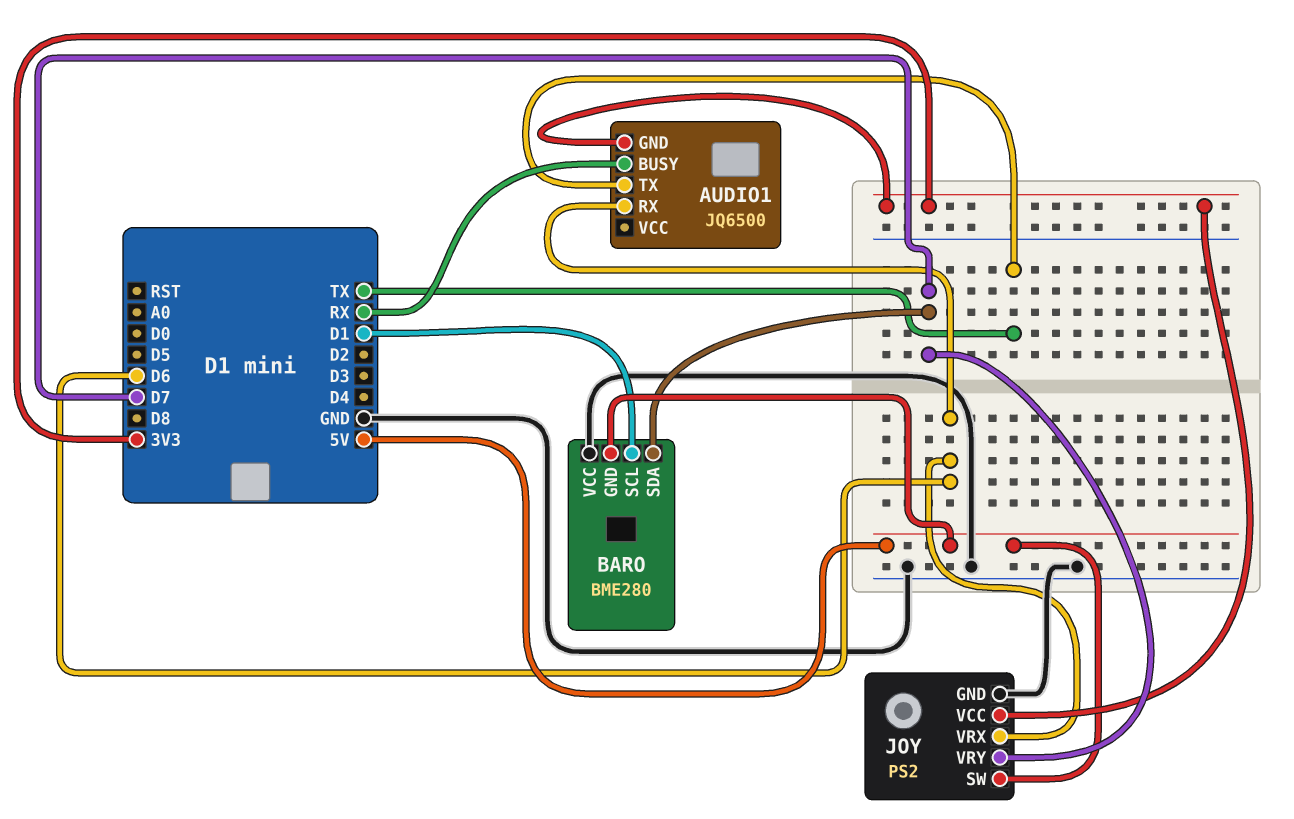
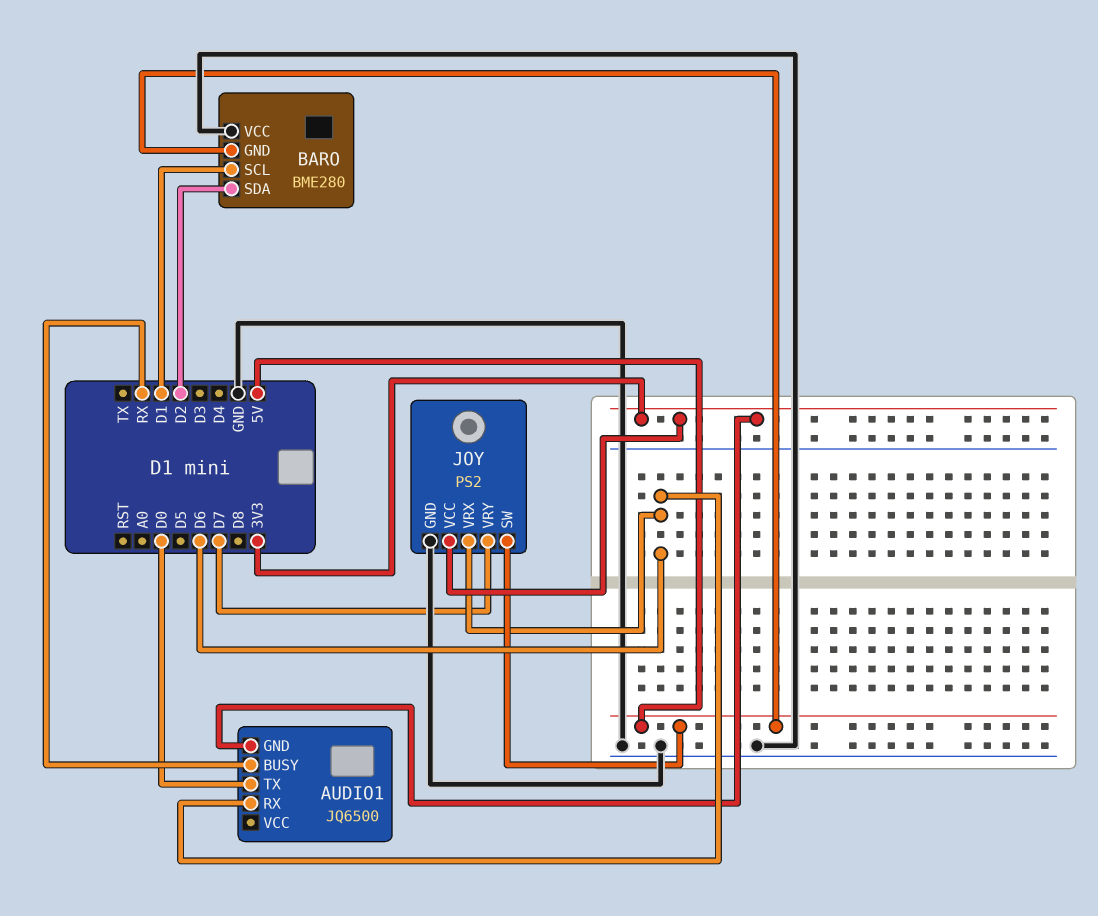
AUDIO1 pin TX: TX -> D0
BARO pin SDA: D7 -> D2

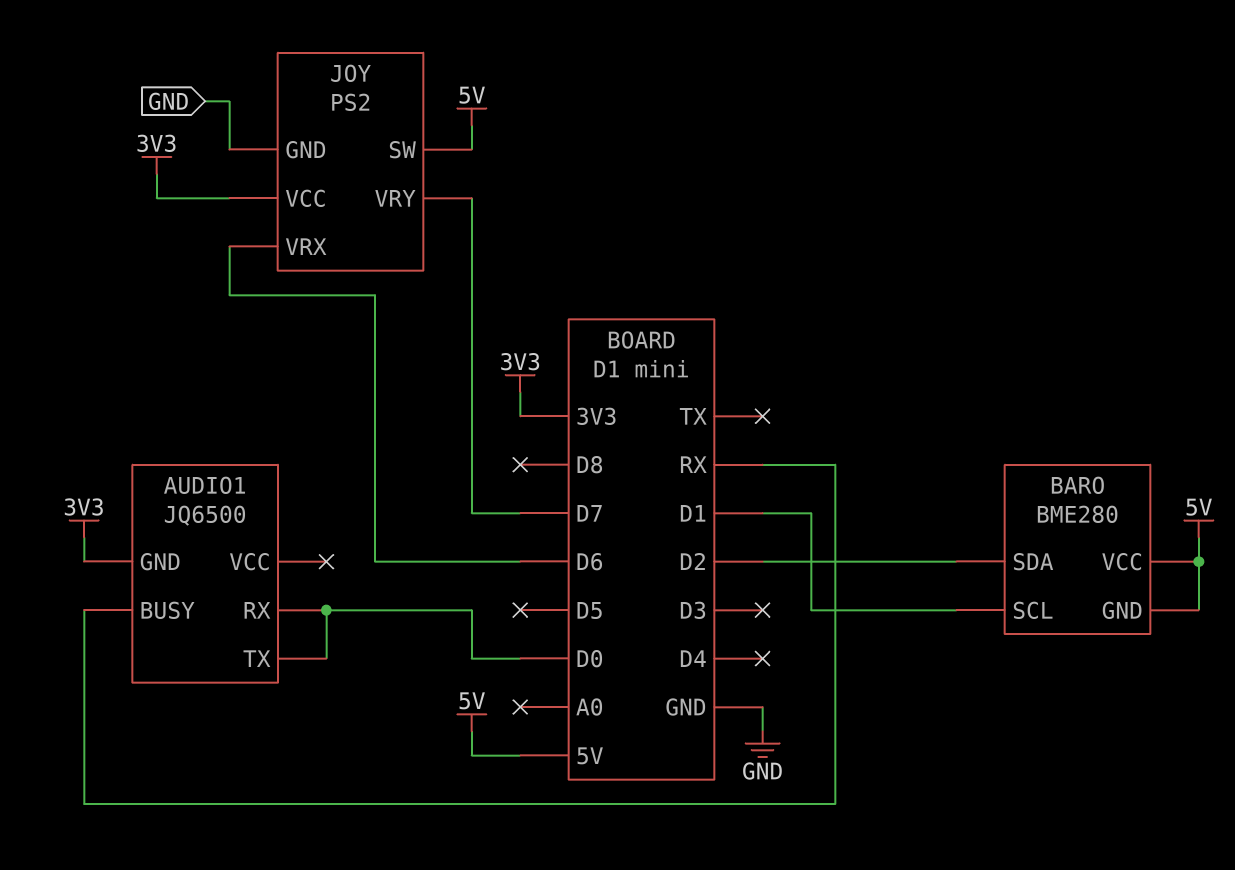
AUDIO1 pin RX: D6 -> D0
BARO pin VCC: GND -> 5V

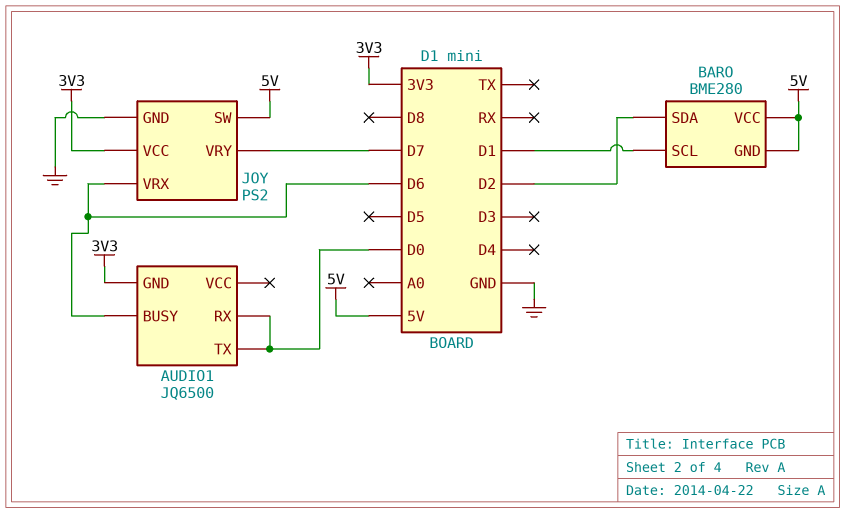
AUDIO1 pin BUSY: RX -> D6

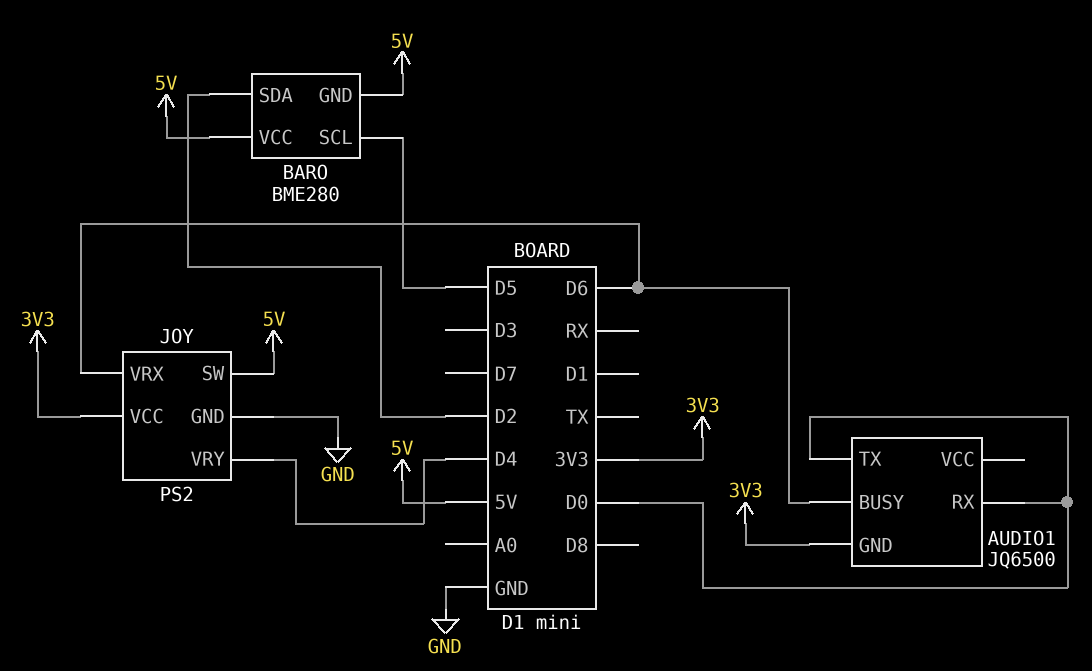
BARO pin SCL: D1 -> D5
JOY pin VRY: D7 -> D4

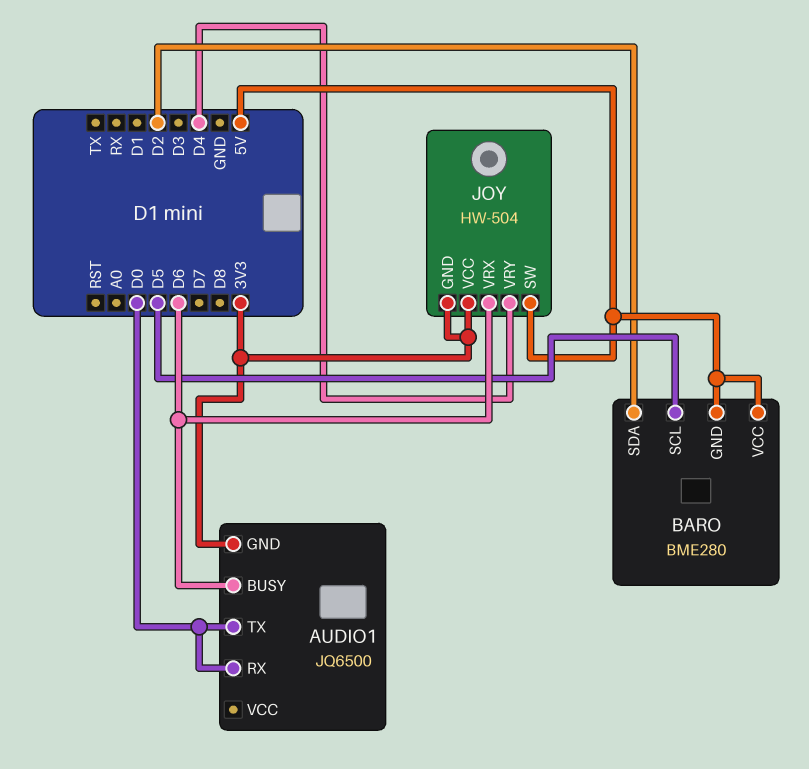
JOY: PS2 -> HW-504
JOY pin GND: GND -> 3V3

